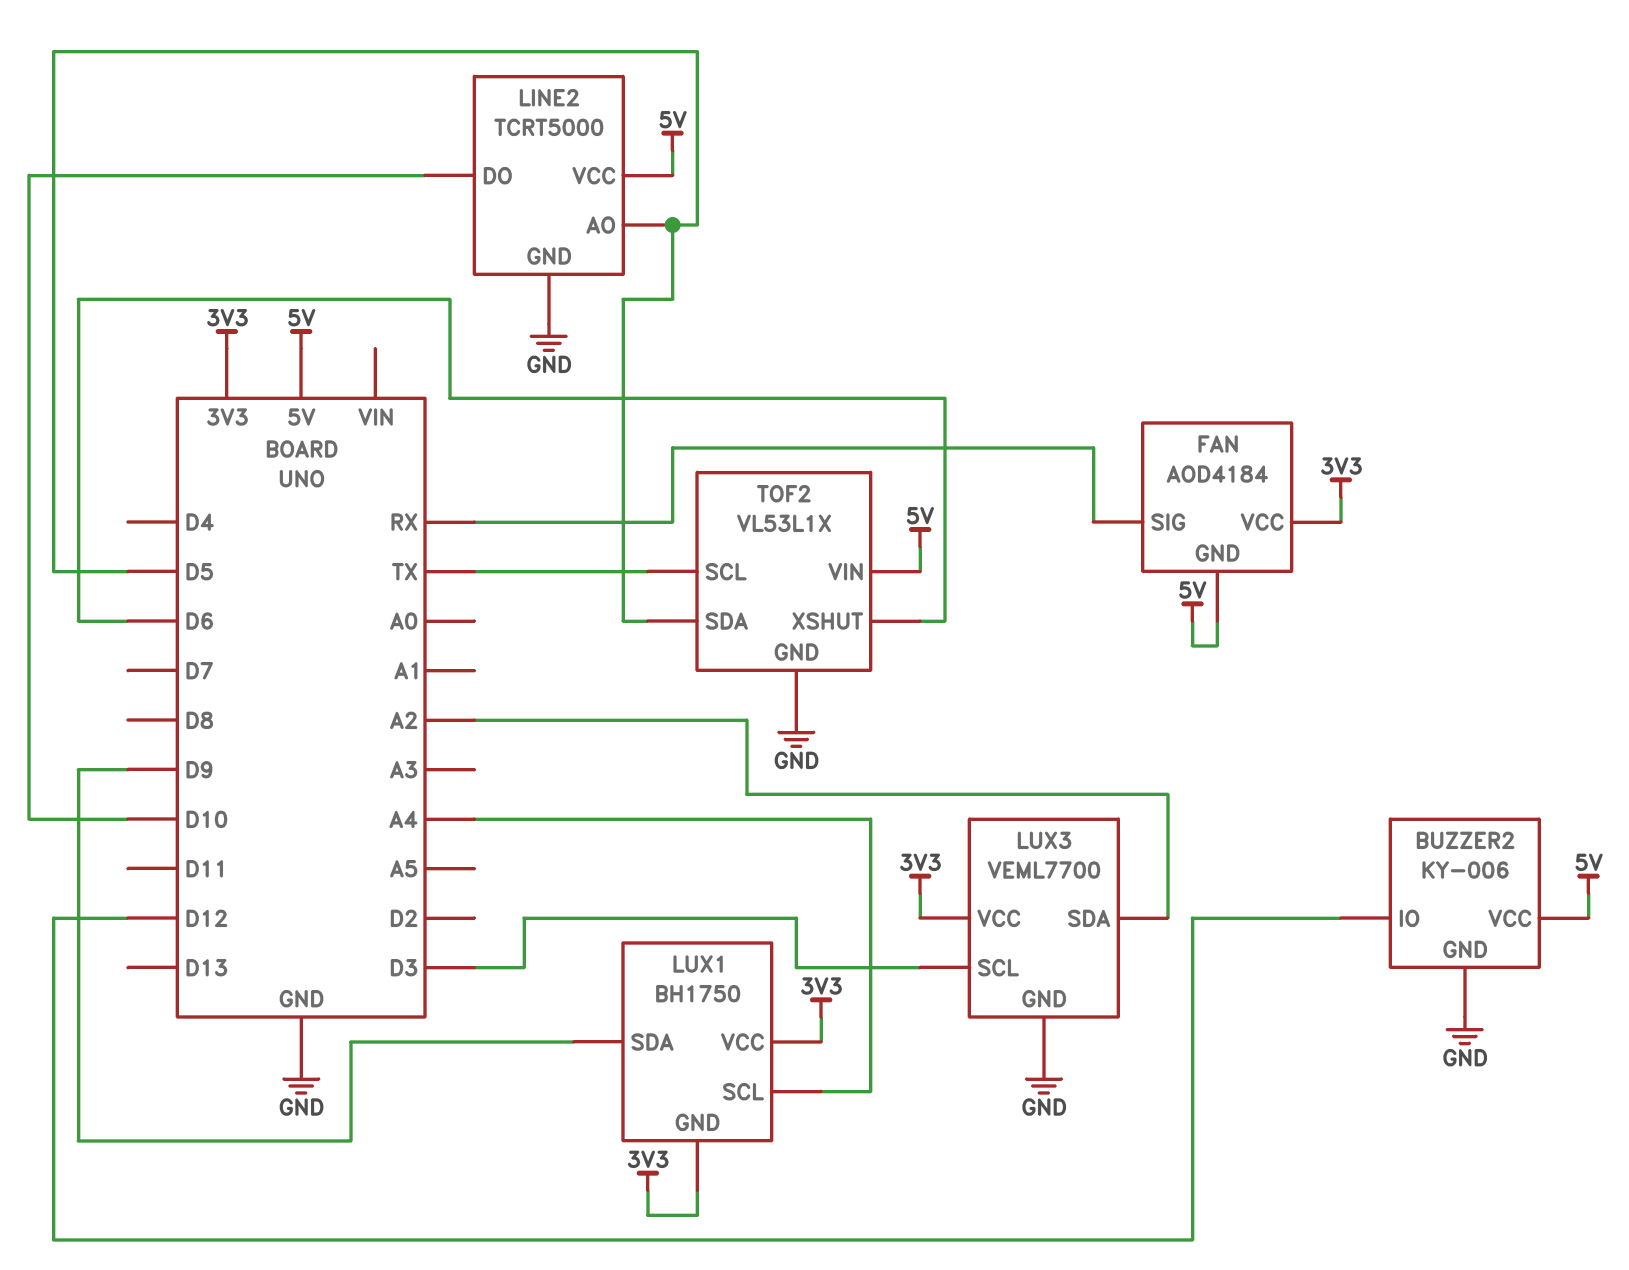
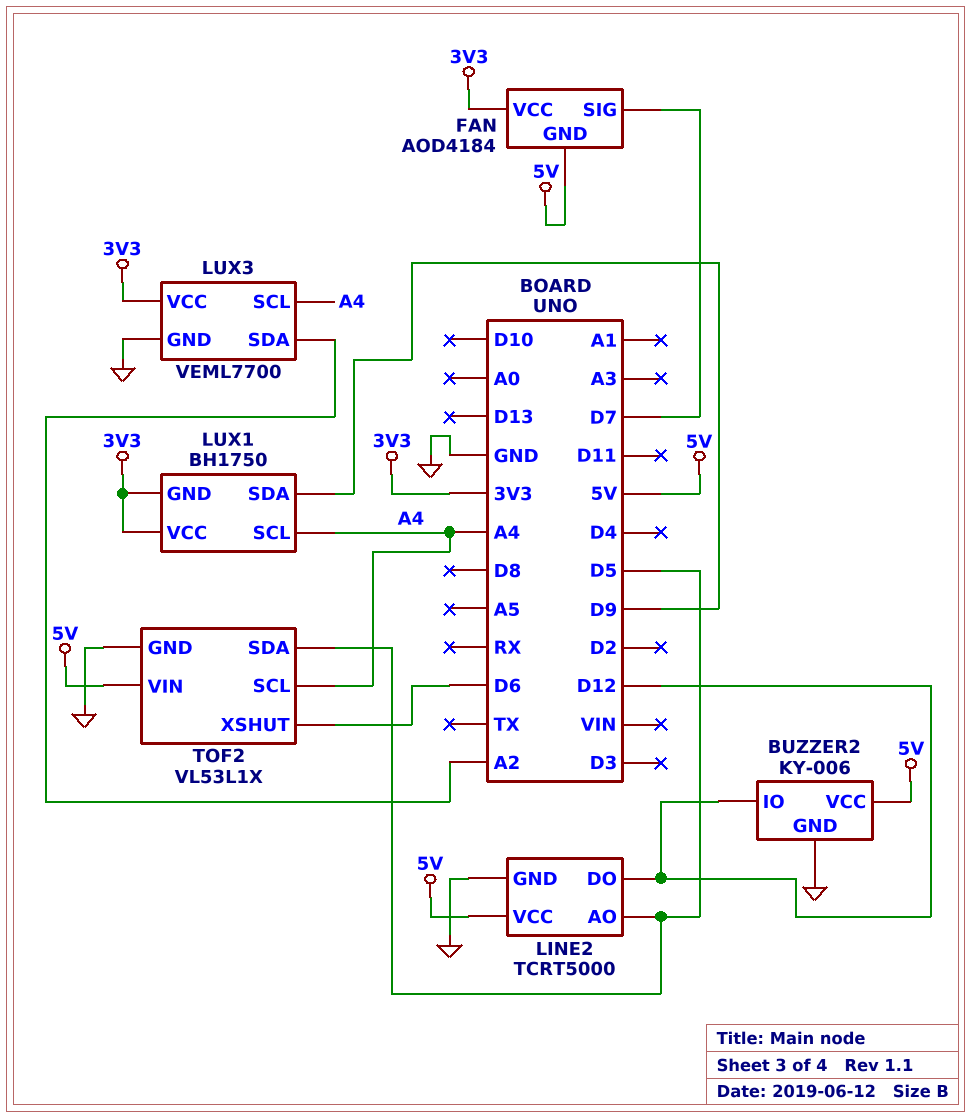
FAN pin SIG: RX -> D7
LINE2 pin DO: D10 -> D12
LUX3 pin SCL: D3 -> A4
TOF2 pin SCL: TX -> A4

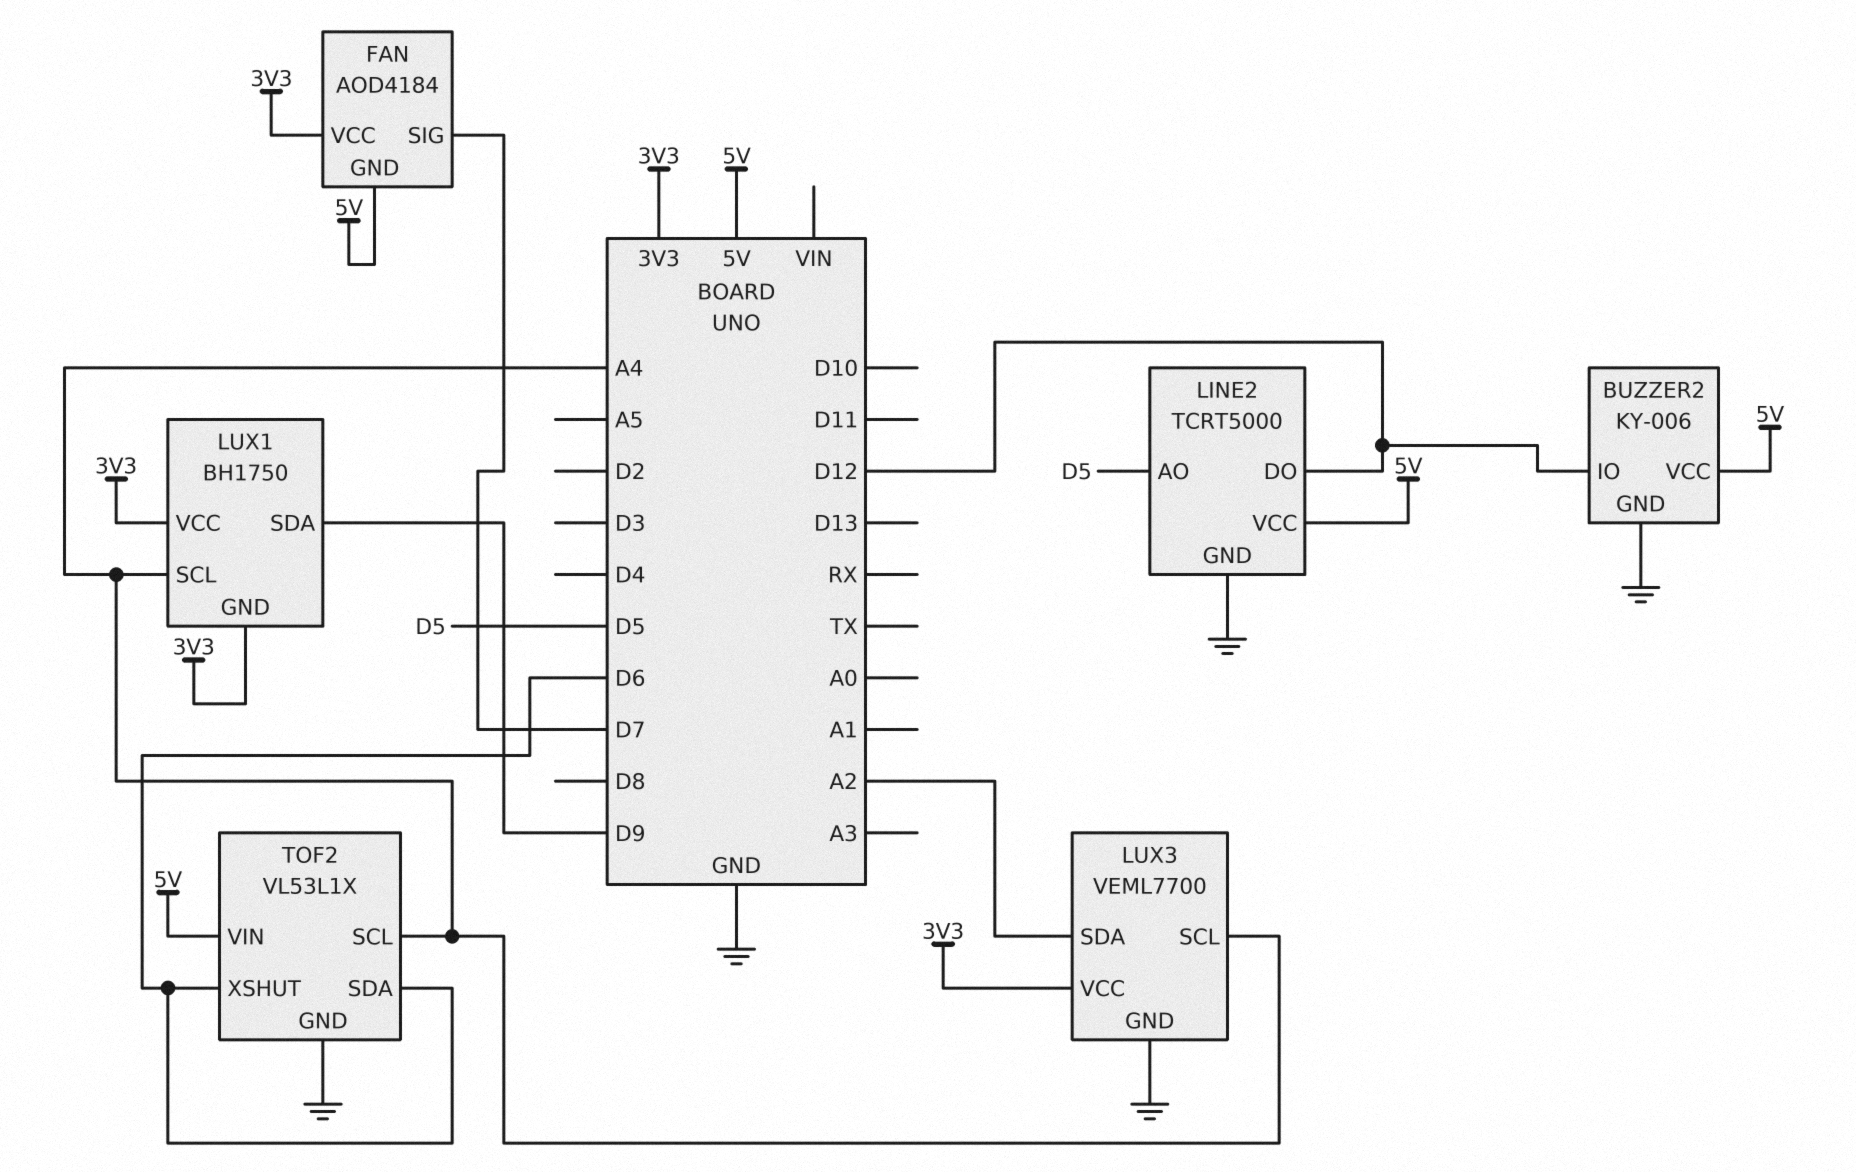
TOF2 pin SDA: D5 -> D6

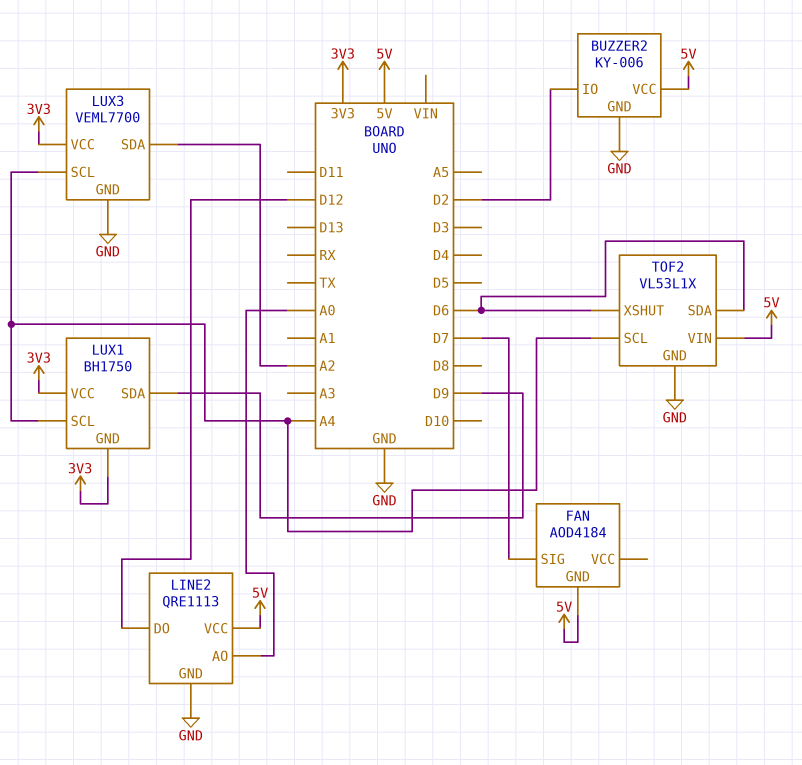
BUZZER2 pin IO: D12 -> D2
FAN pin VCC: 3V3 -> none
LINE2: TCRT5000 -> QRE1113
LINE2 pin AO: D5 -> A0

